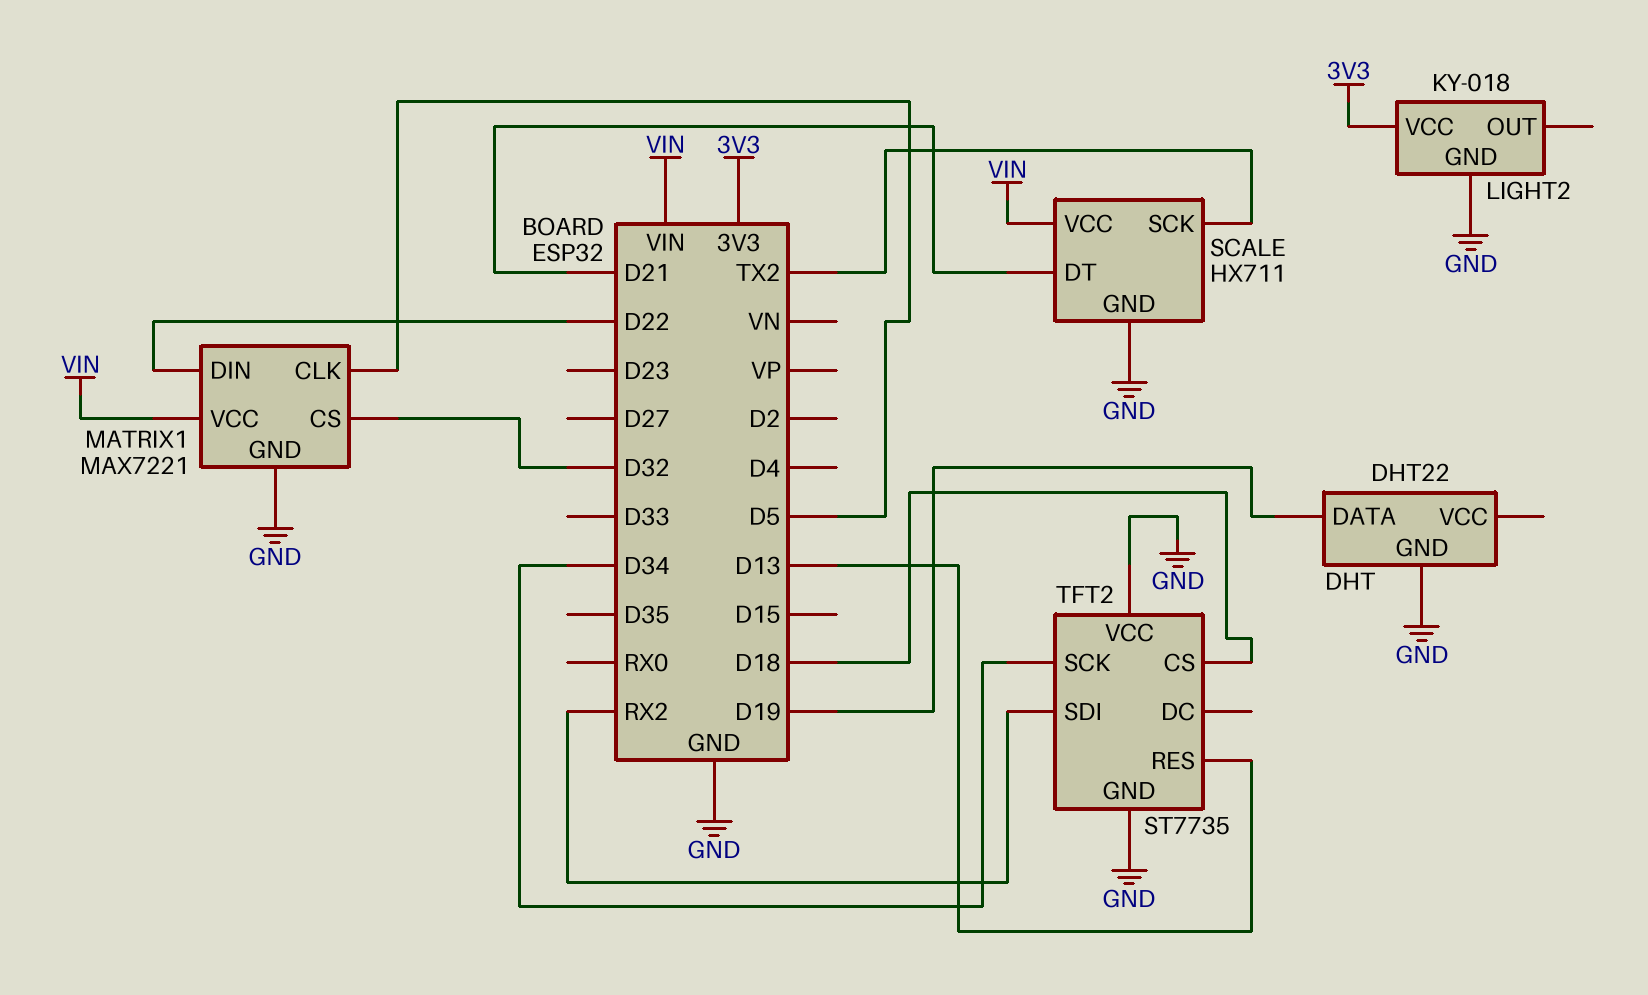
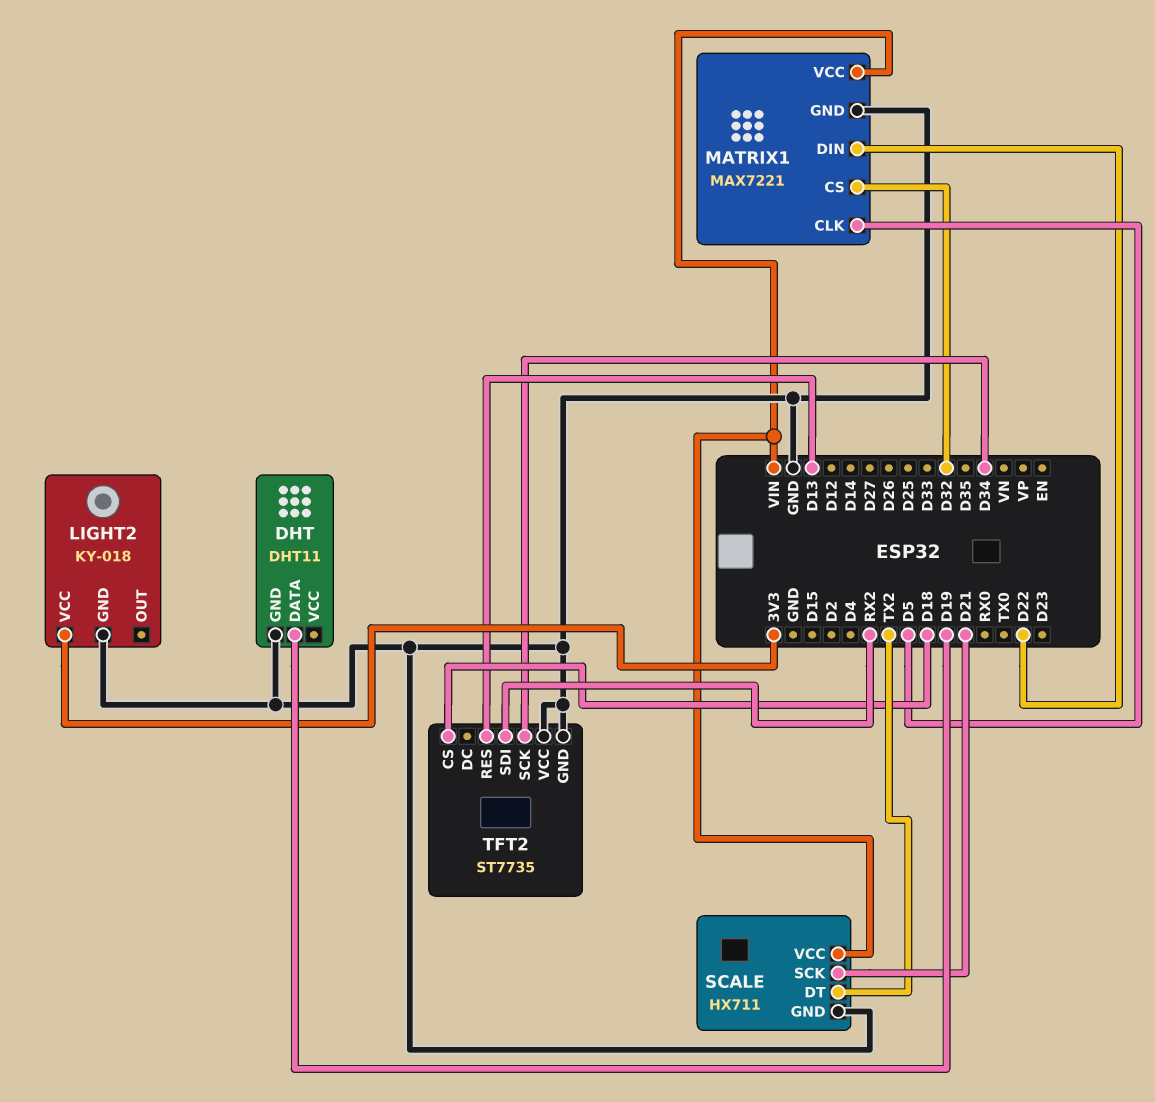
DHT: DHT22 -> DHT11
SCALE pin DT: D21 -> TX2
SCALE pin SCK: TX2 -> D21

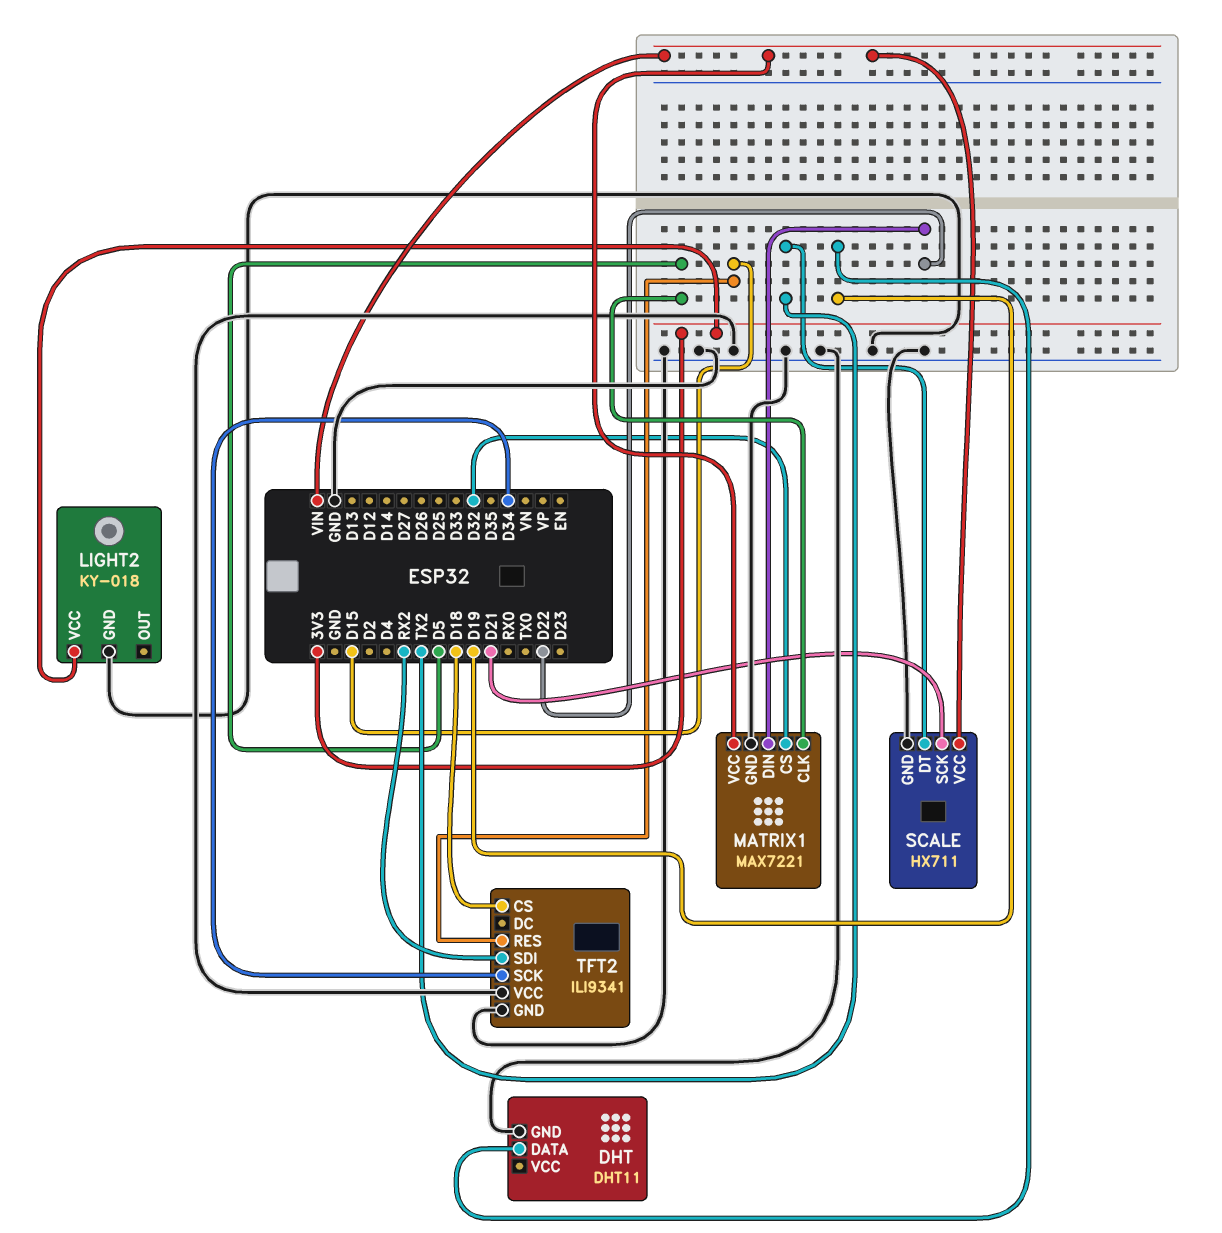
TFT2: ST7735 -> ILI9341
TFT2 pin RES: D13 -> D15

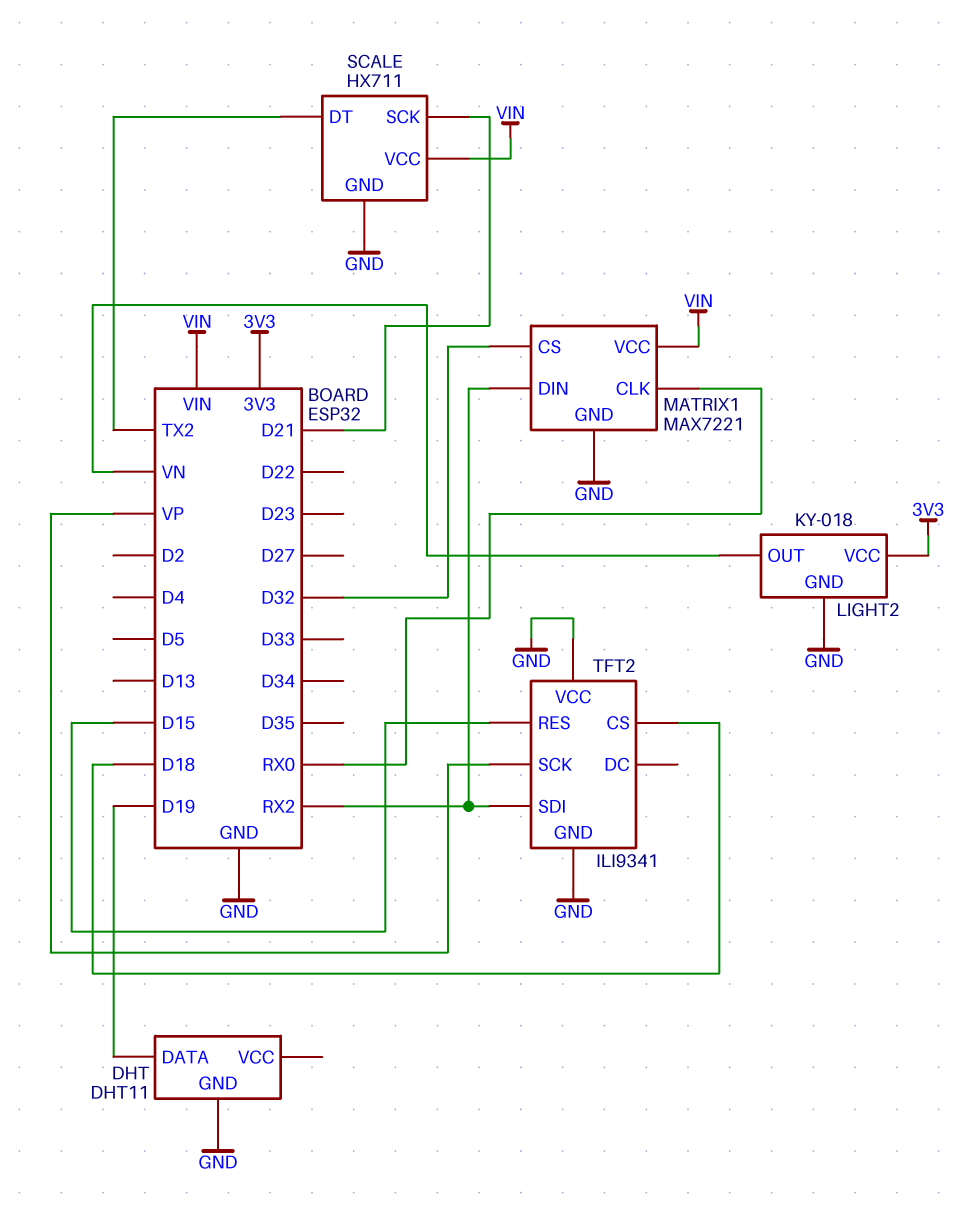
LIGHT2 pin OUT: none -> VN
MATRIX1 pin CLK: D5 -> RX0
MATRIX1 pin DIN: D22 -> RX2
TFT2 pin SCK: D34 -> VP

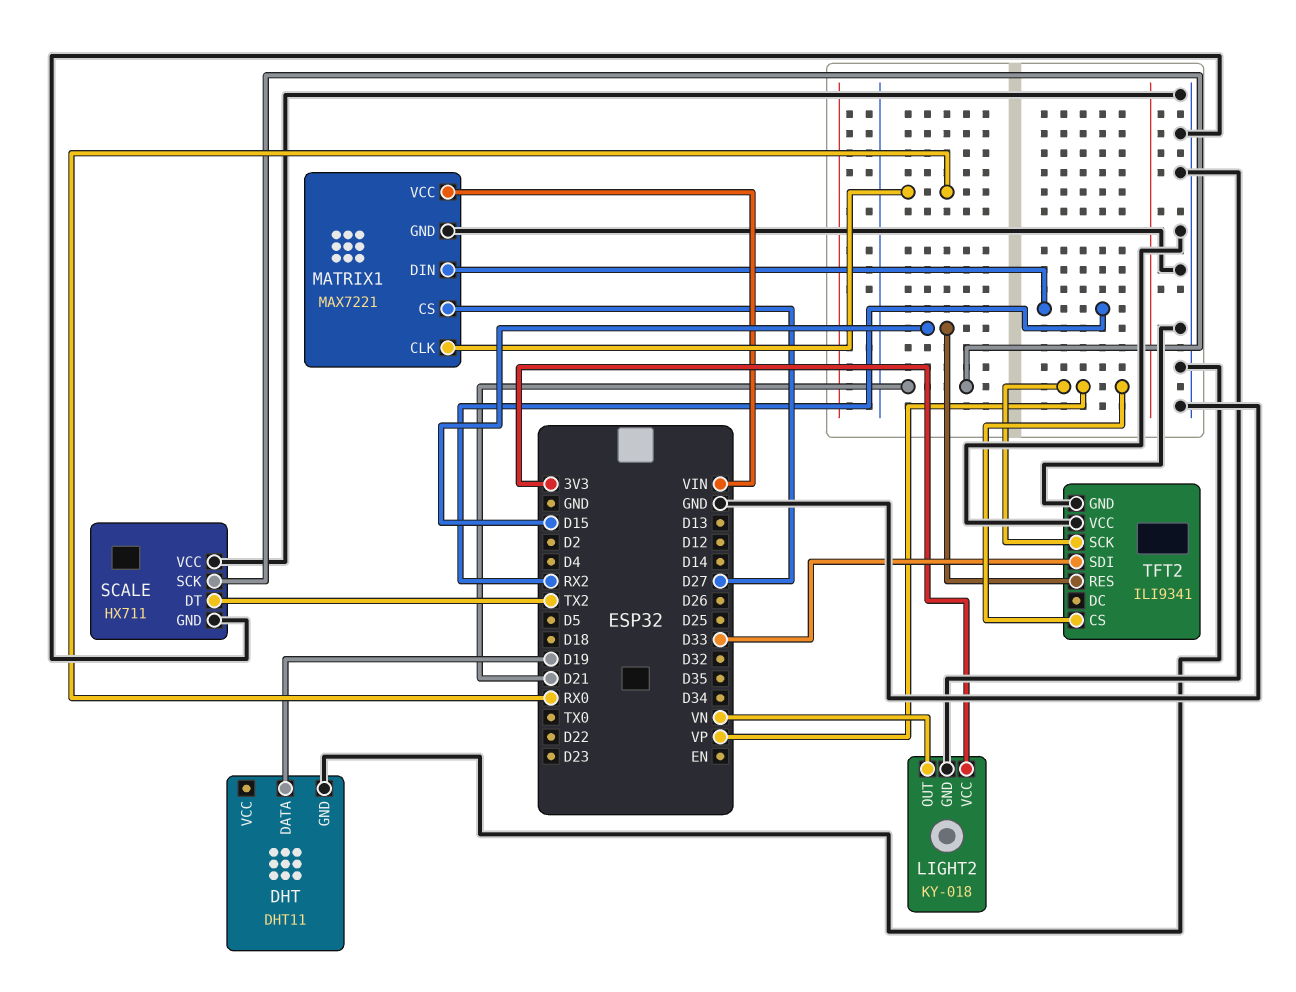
MATRIX1 pin CS: D32 -> D27
SCALE pin VCC: VIN -> GND
TFT2 pin CS: D18 -> VP
TFT2 pin SDI: RX2 -> D33

